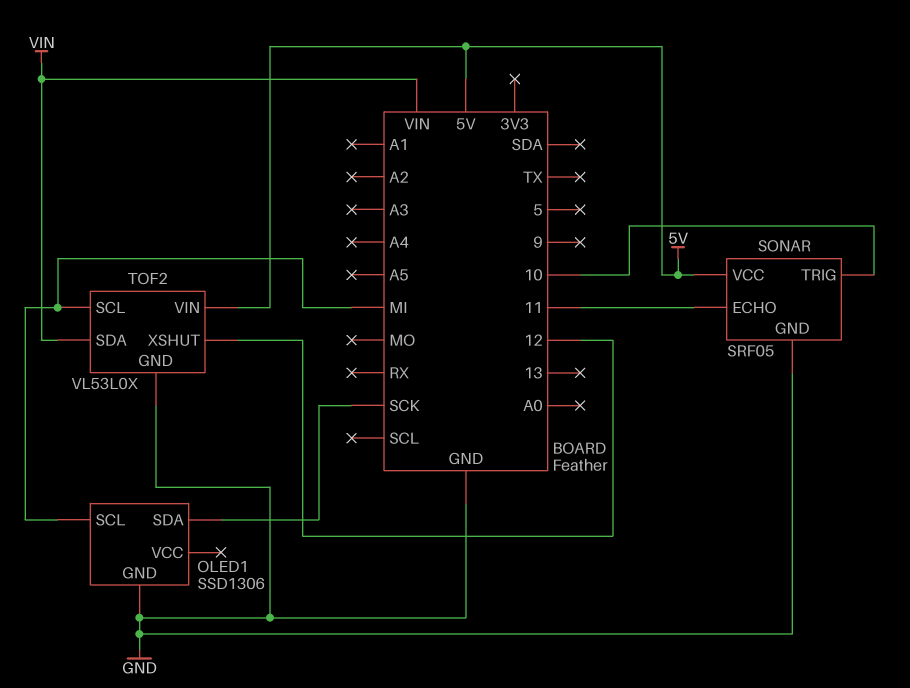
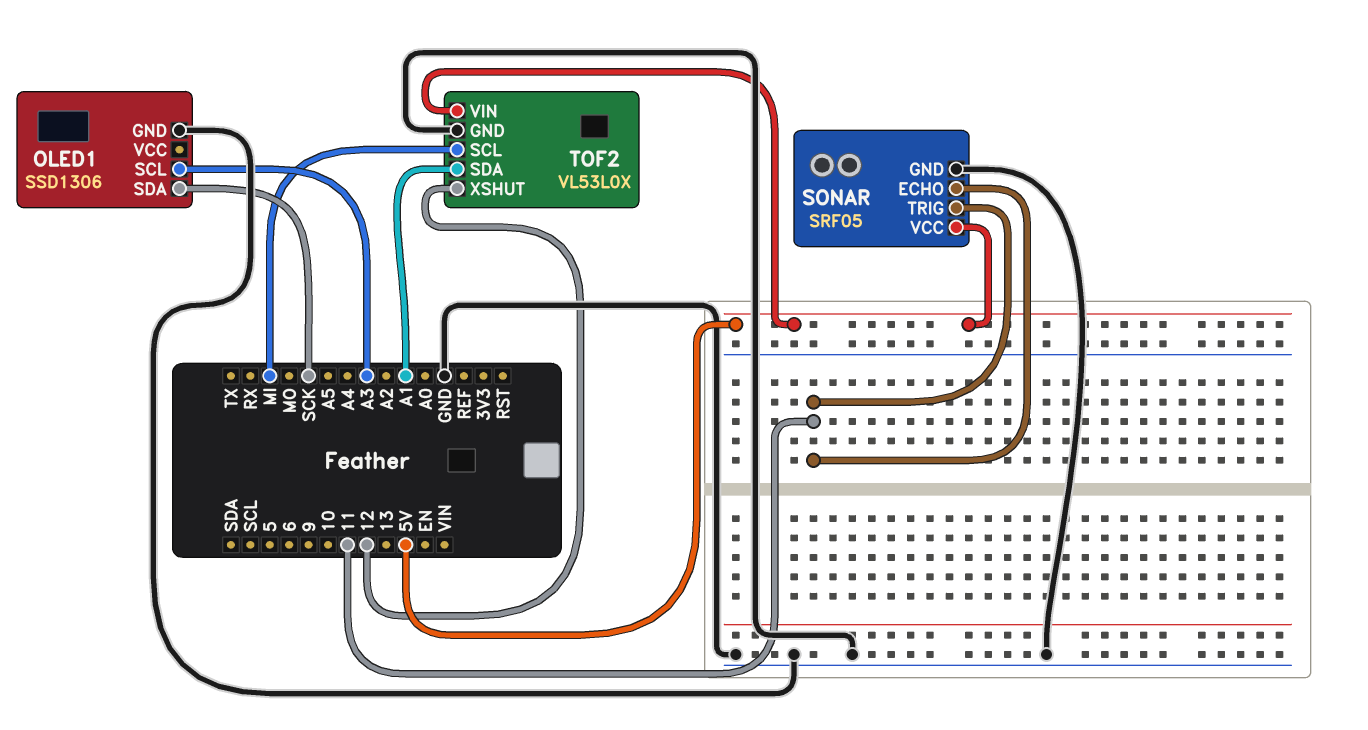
OLED1 pin SCL: MI -> A3
SONAR pin TRIG: 10 -> 11
TOF2 pin SDA: VIN -> A1

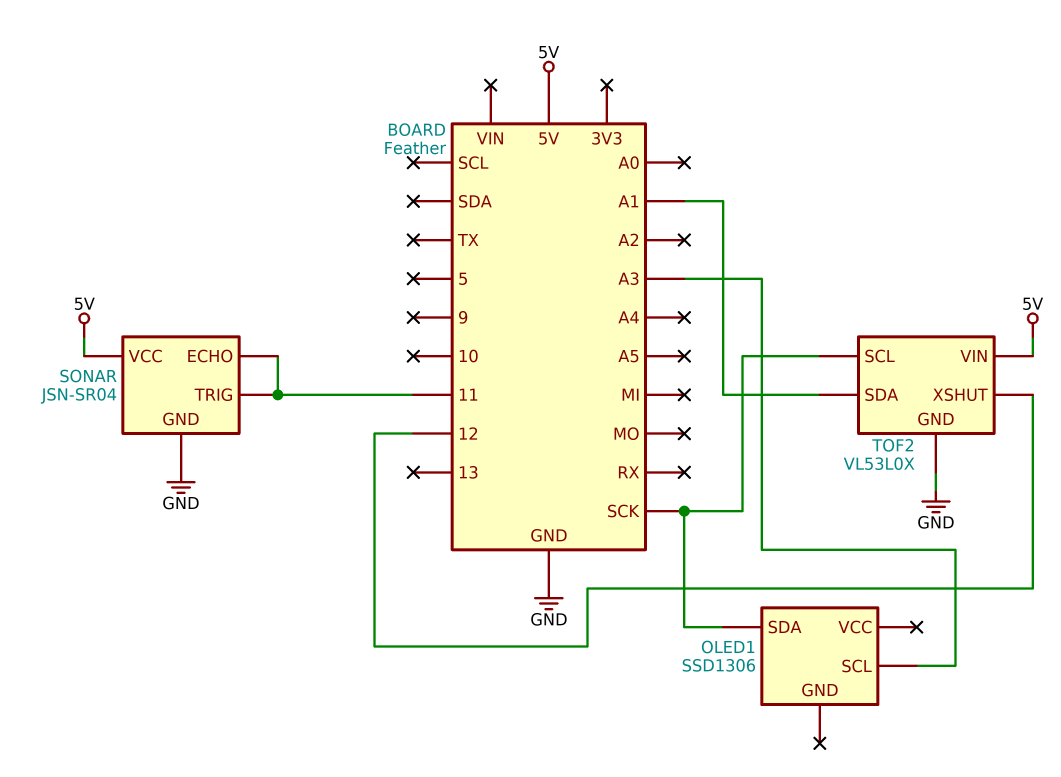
OLED1 pin GND: GND -> none
SONAR: SRF05 -> JSN-SR04
TOF2 pin SCL: MI -> SCK

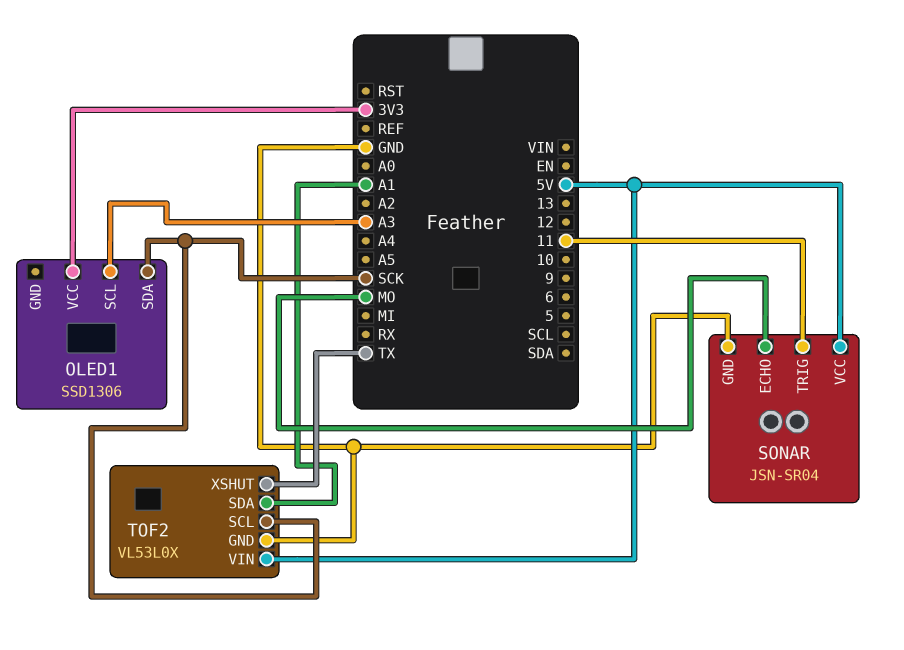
OLED1 pin VCC: none -> 3V3
SONAR pin ECHO: 11 -> MO
TOF2 pin XSHUT: 12 -> TX

